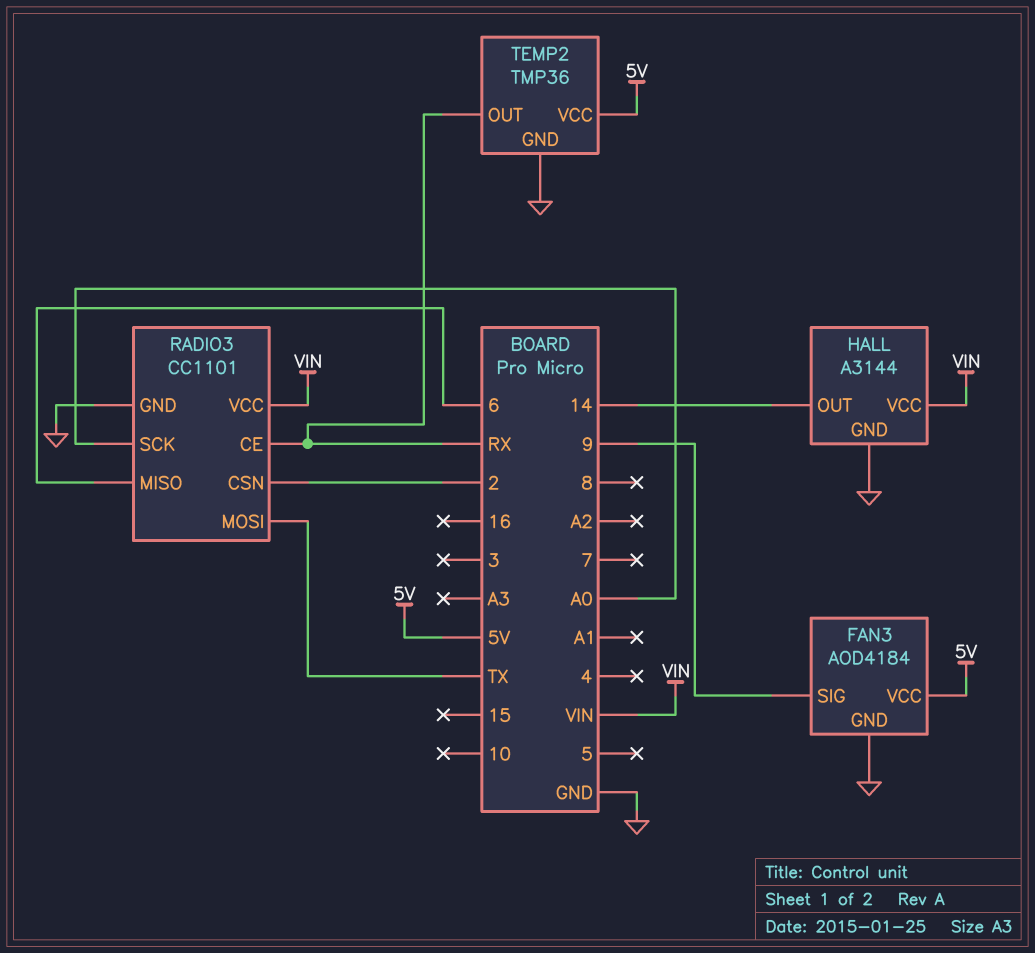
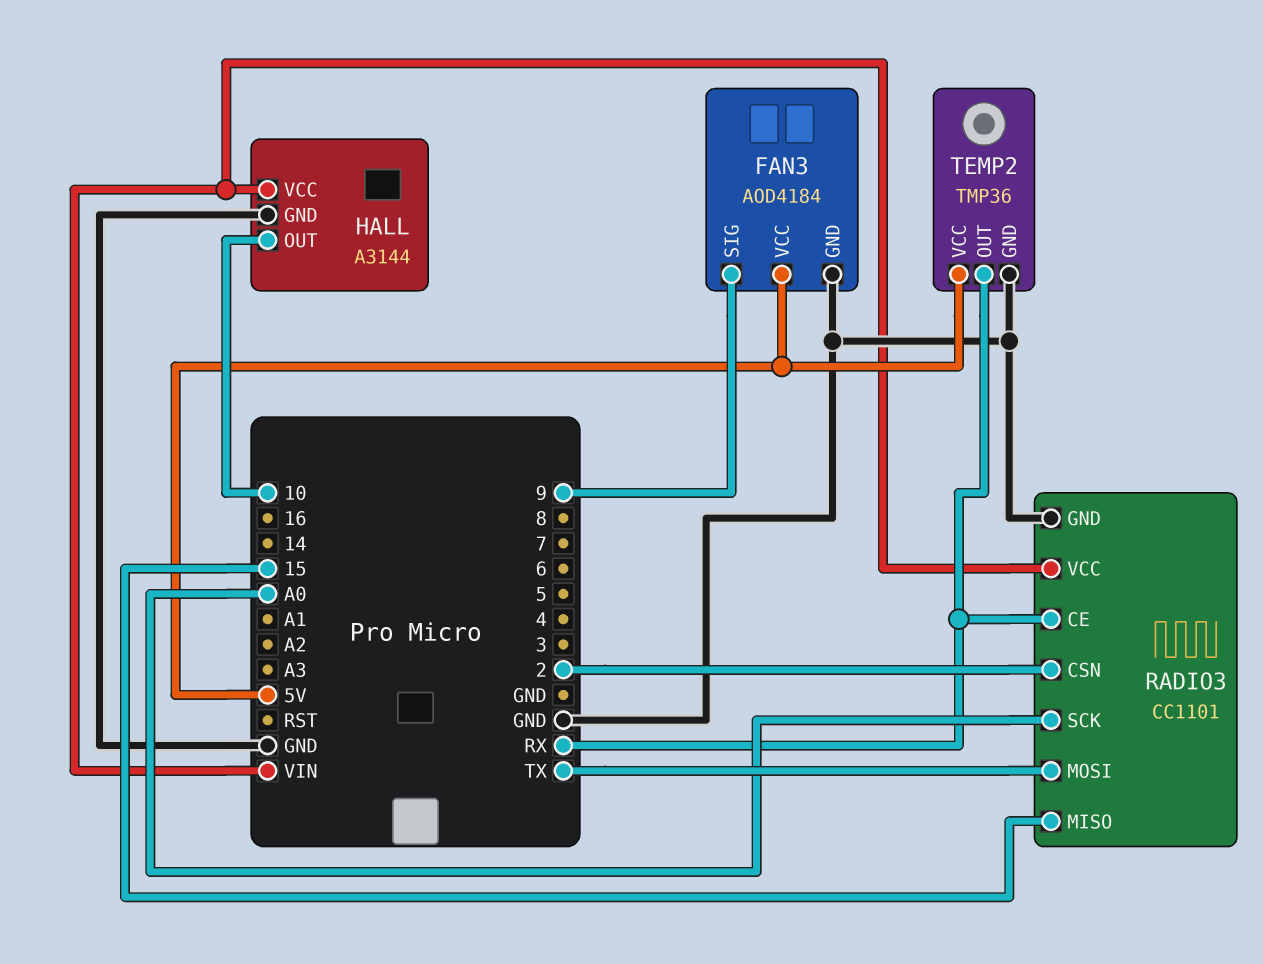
HALL pin OUT: 14 -> 10
RADIO3 pin MISO: 6 -> 15

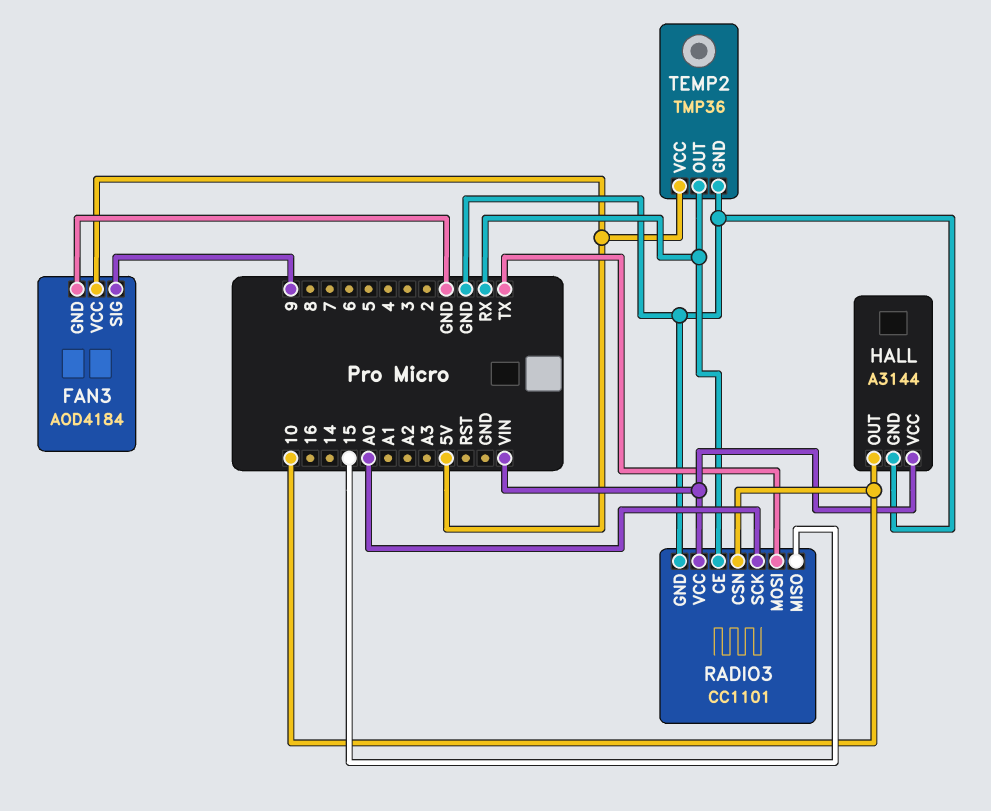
RADIO3 pin CSN: 2 -> 10

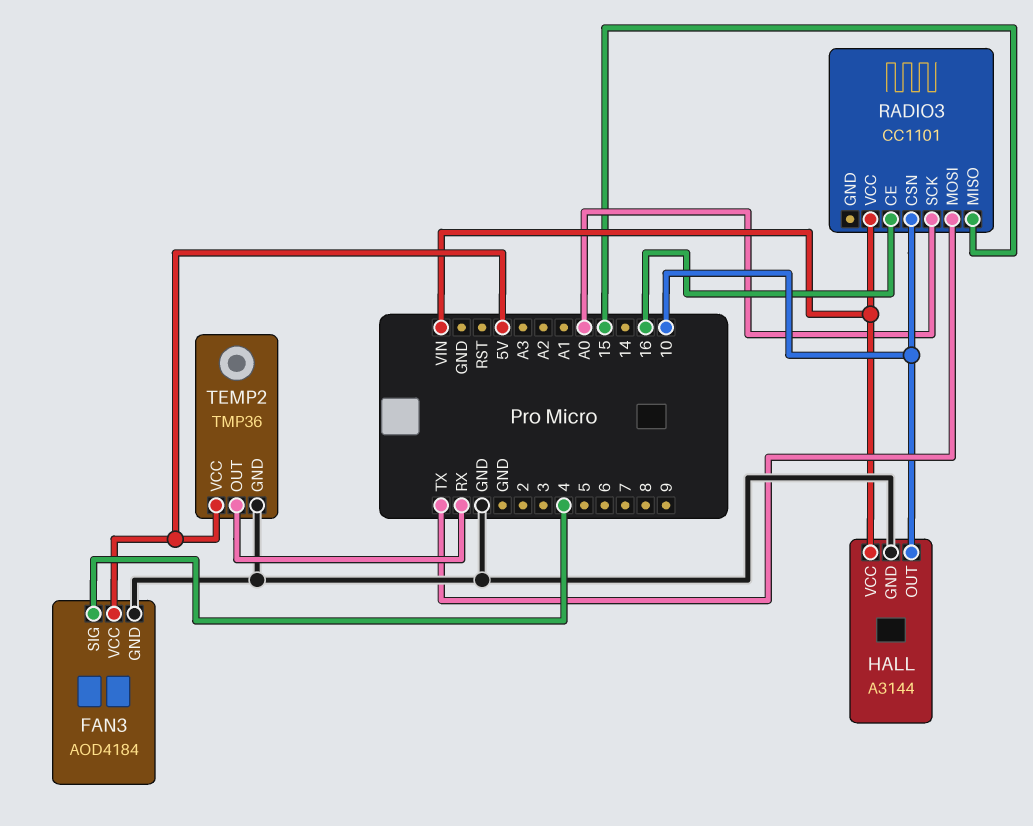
FAN3 pin SIG: 9 -> 4
RADIO3 pin CE: RX -> 16
RADIO3 pin GND: GND -> none

